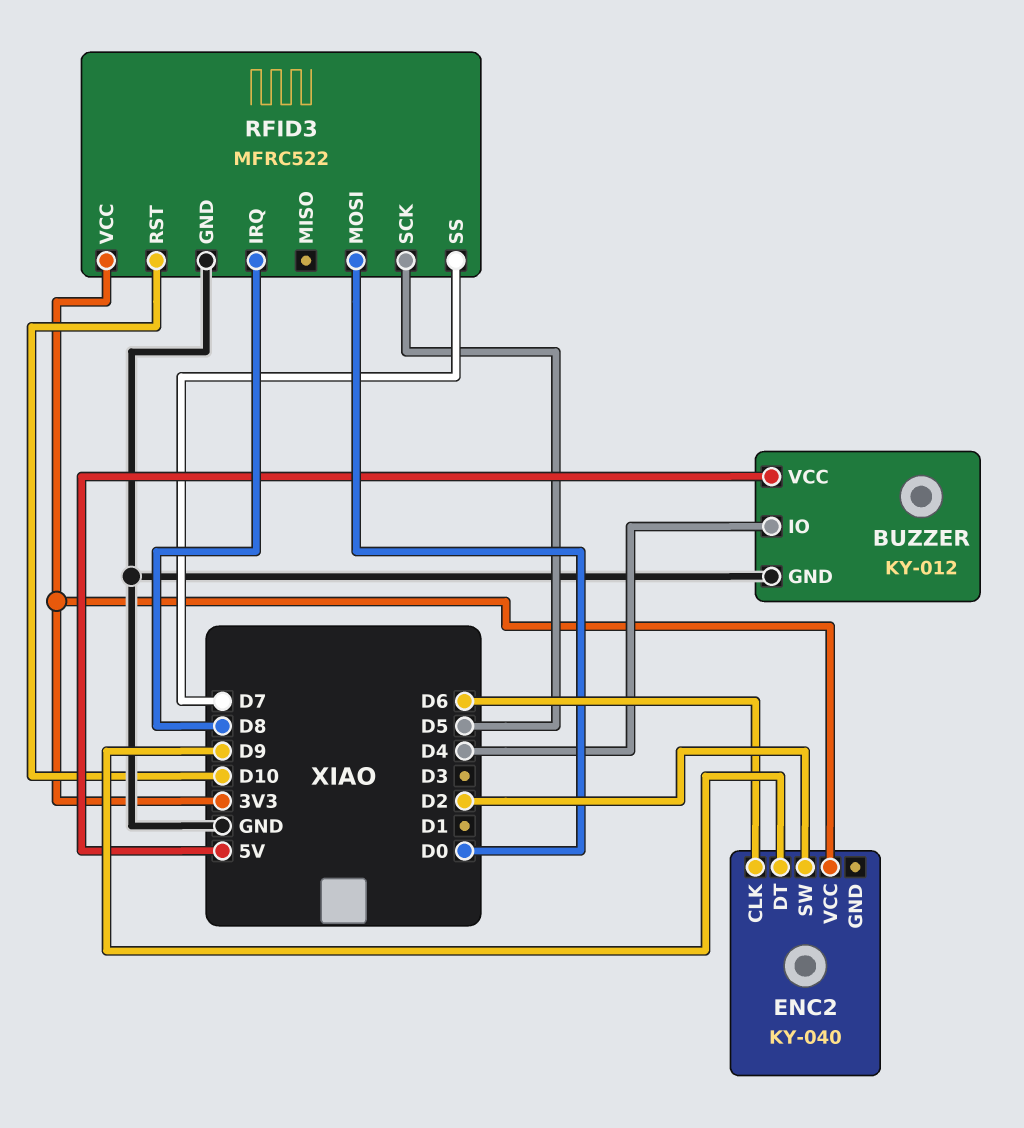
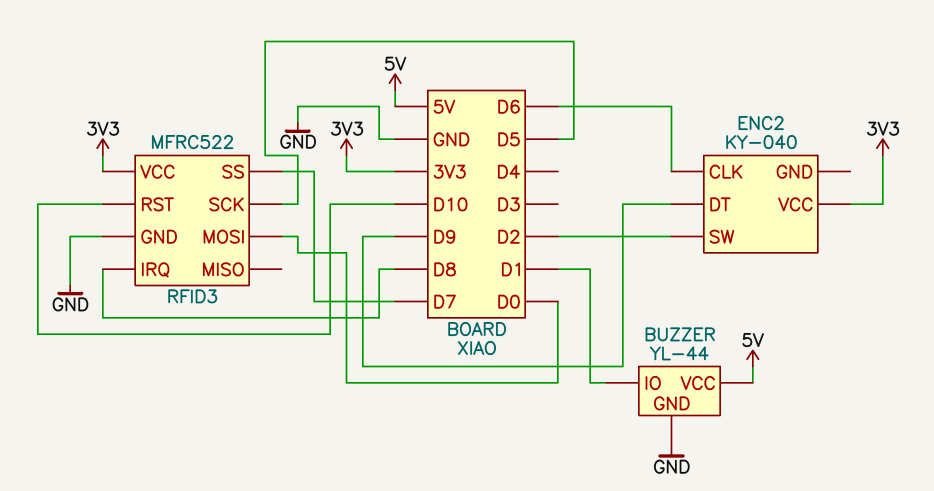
BUZZER: KY-012 -> YL-44
BUZZER pin IO: D4 -> D1

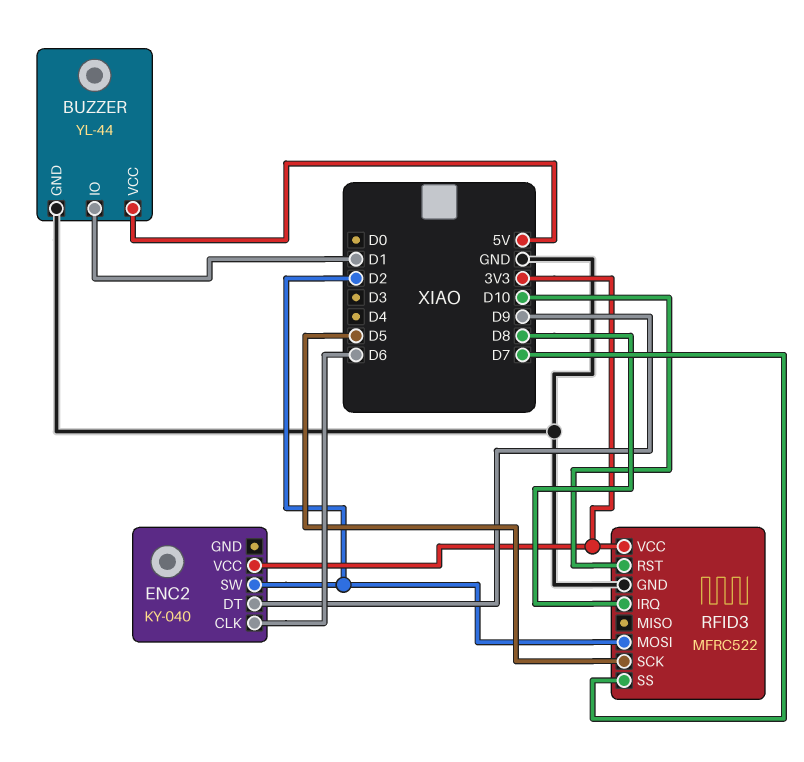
RFID3 pin MOSI: D0 -> D2

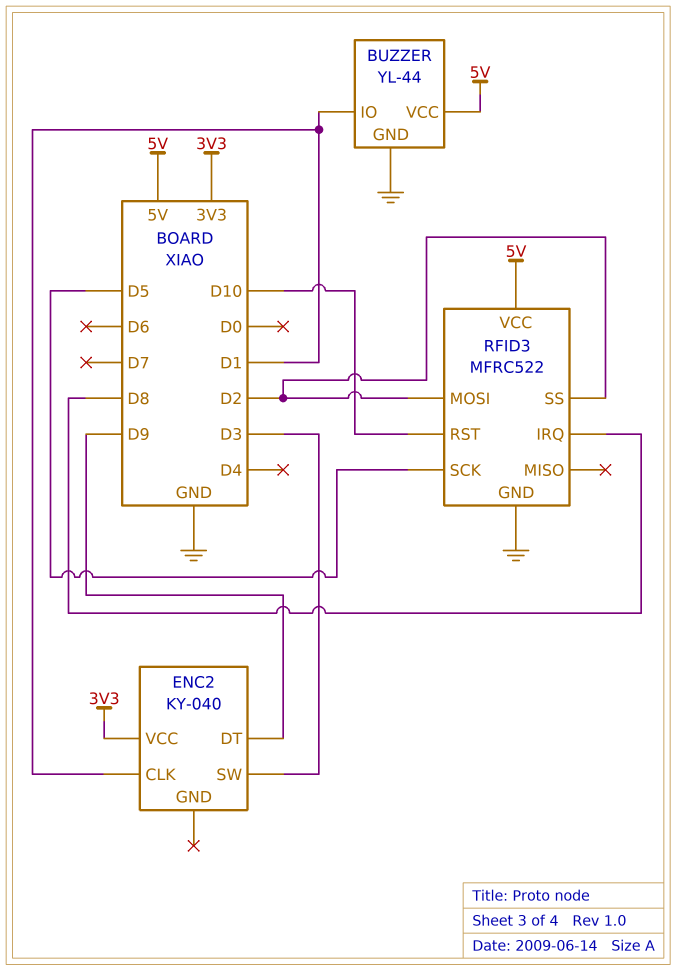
ENC2 pin CLK: D6 -> D1
ENC2 pin SW: D2 -> D3
RFID3 pin SS: D7 -> D2
RFID3 pin VCC: 3V3 -> 5V

